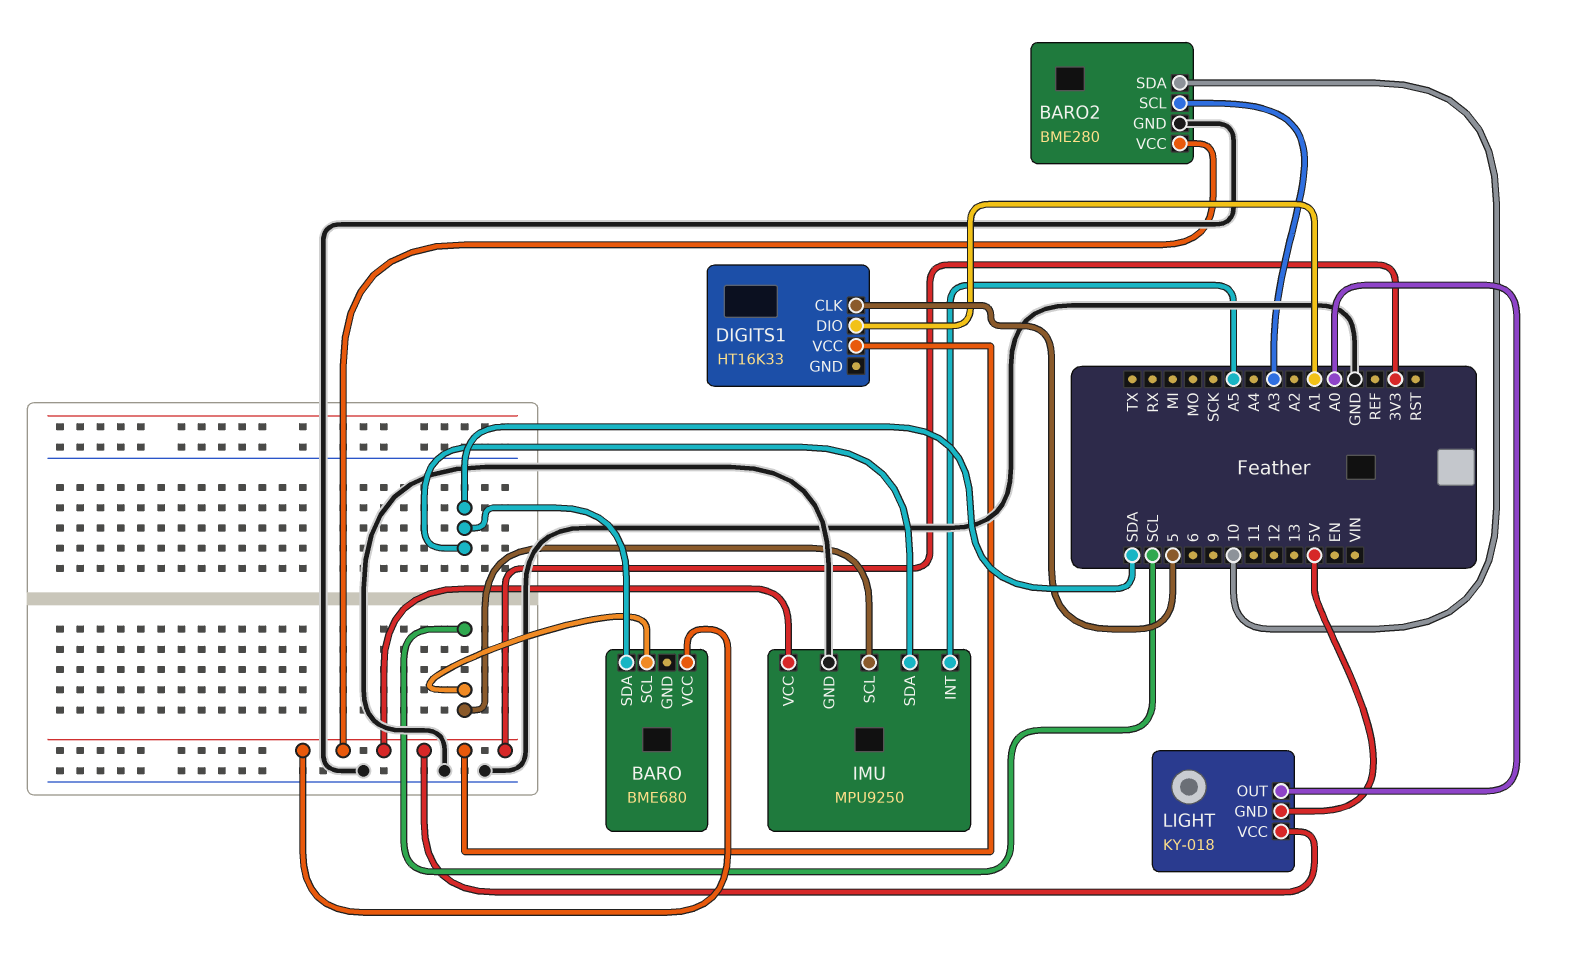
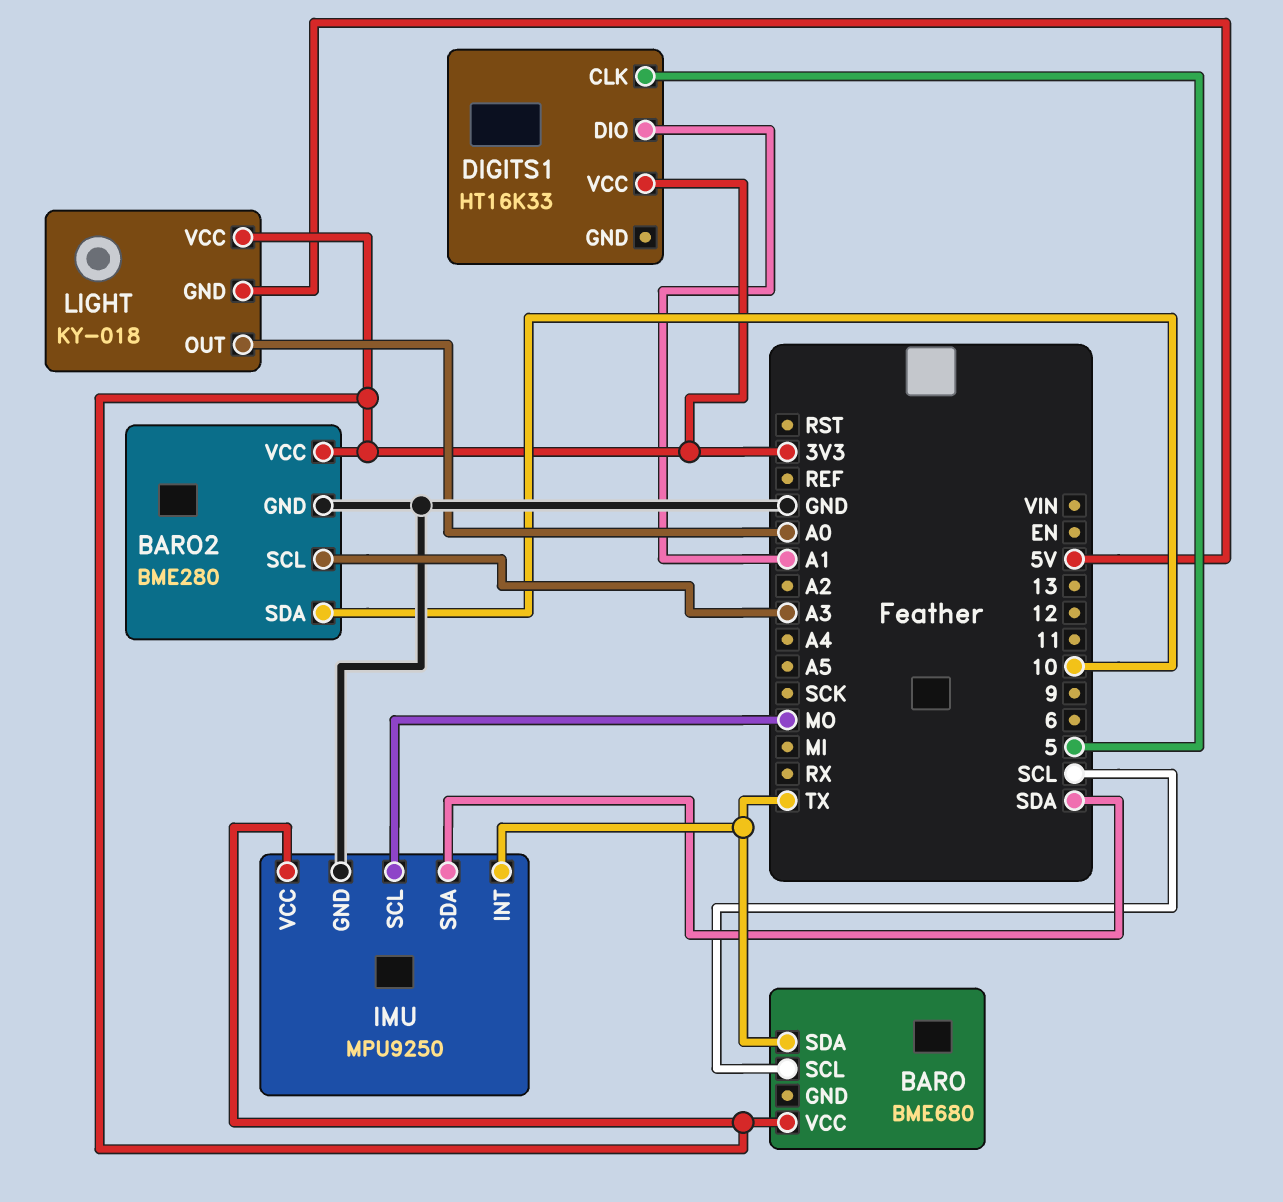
BARO pin SDA: SDA -> TX
IMU pin INT: A5 -> TX
IMU pin SCL: SCL -> MO

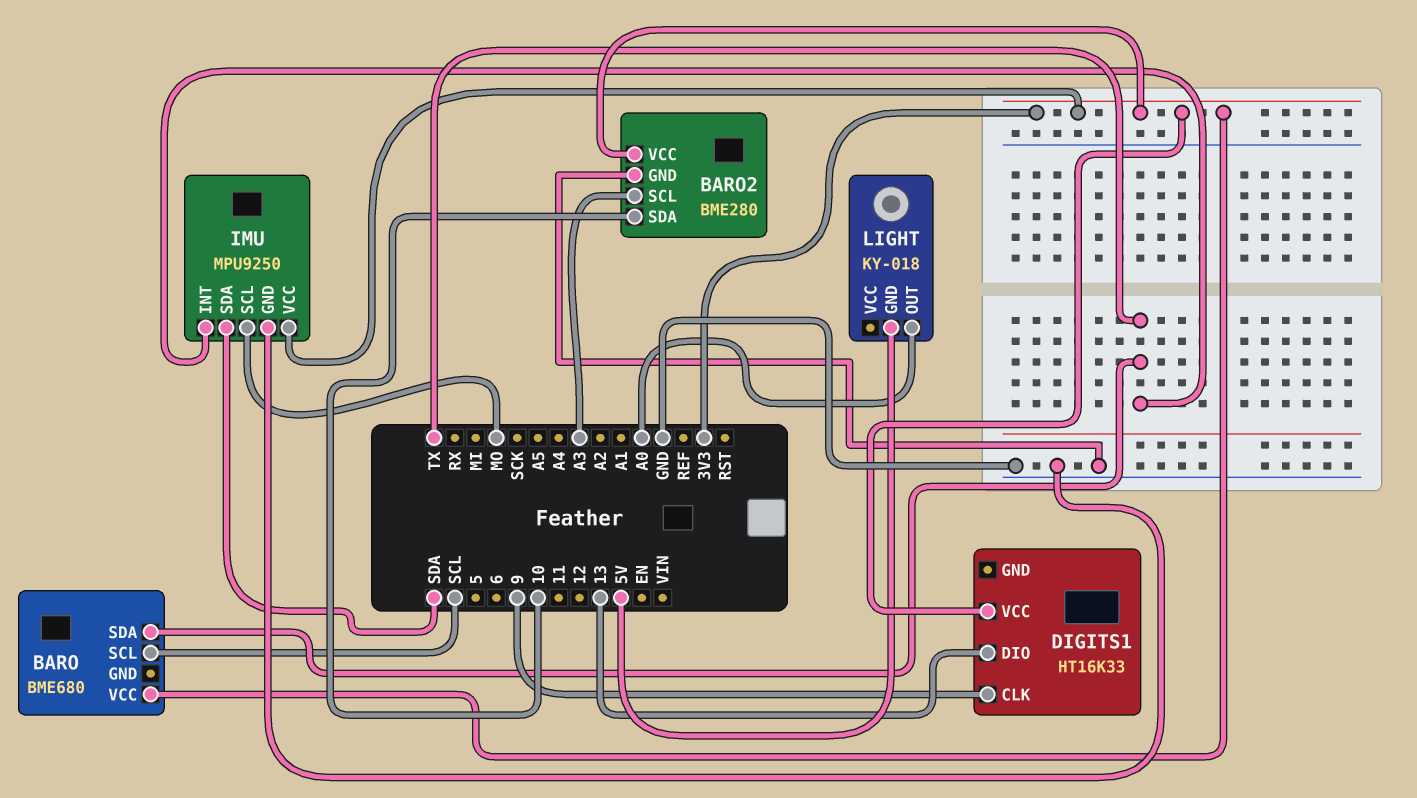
DIGITS1 pin CLK: 5 -> 9
DIGITS1 pin DIO: A1 -> 13
LIGHT pin VCC: 3V3 -> none

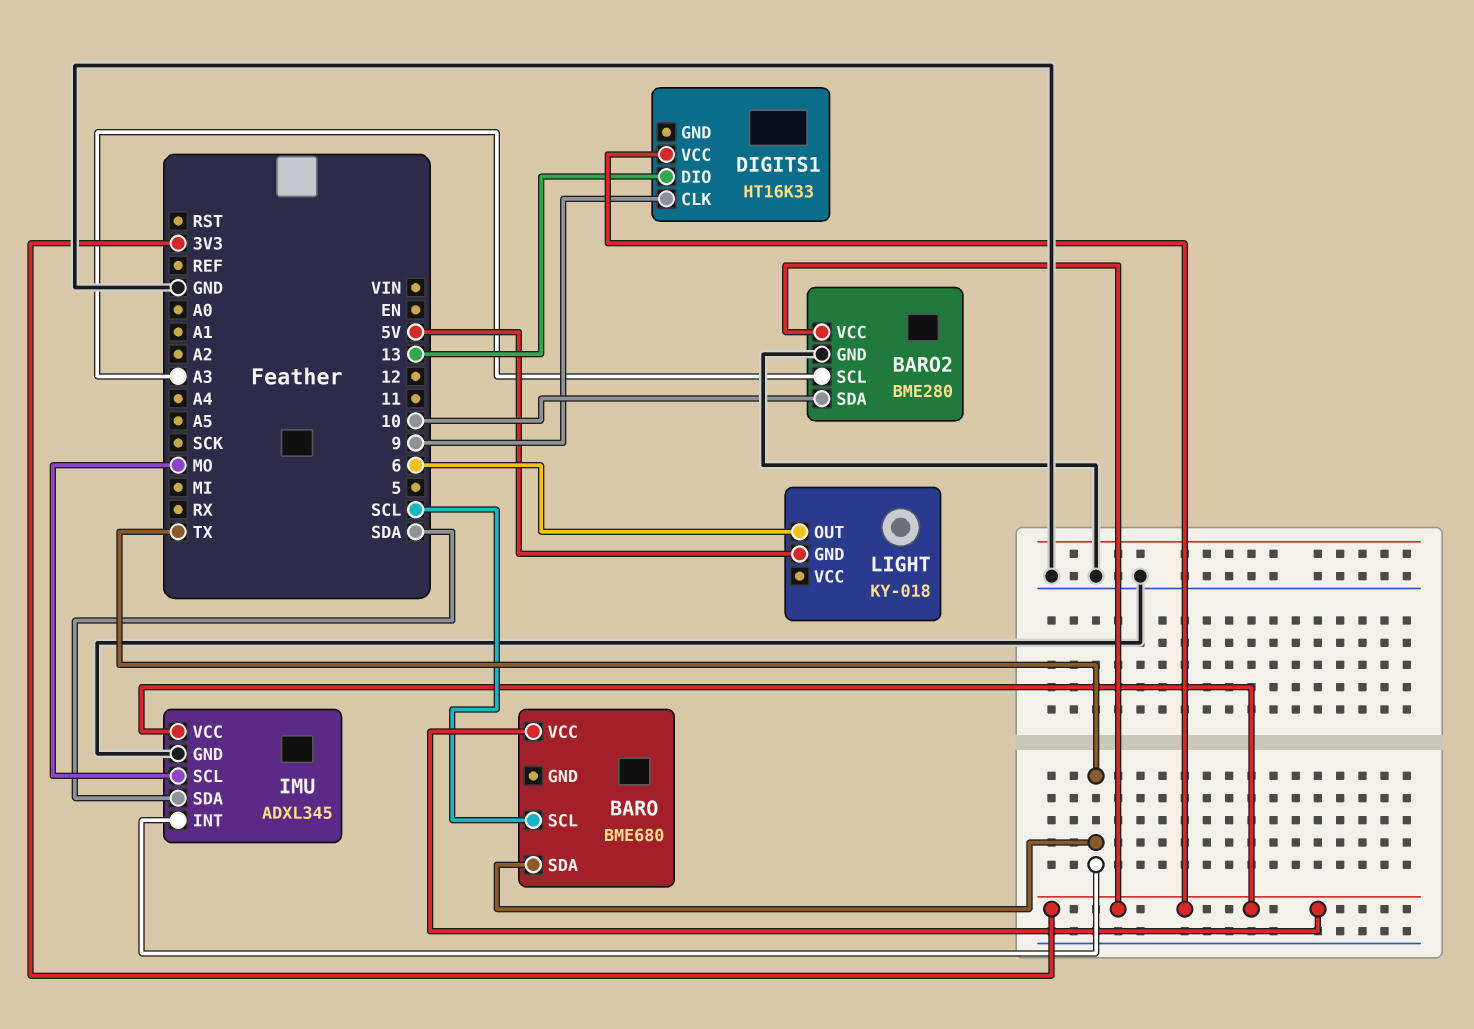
IMU: MPU9250 -> ADXL345
LIGHT pin OUT: A0 -> 6

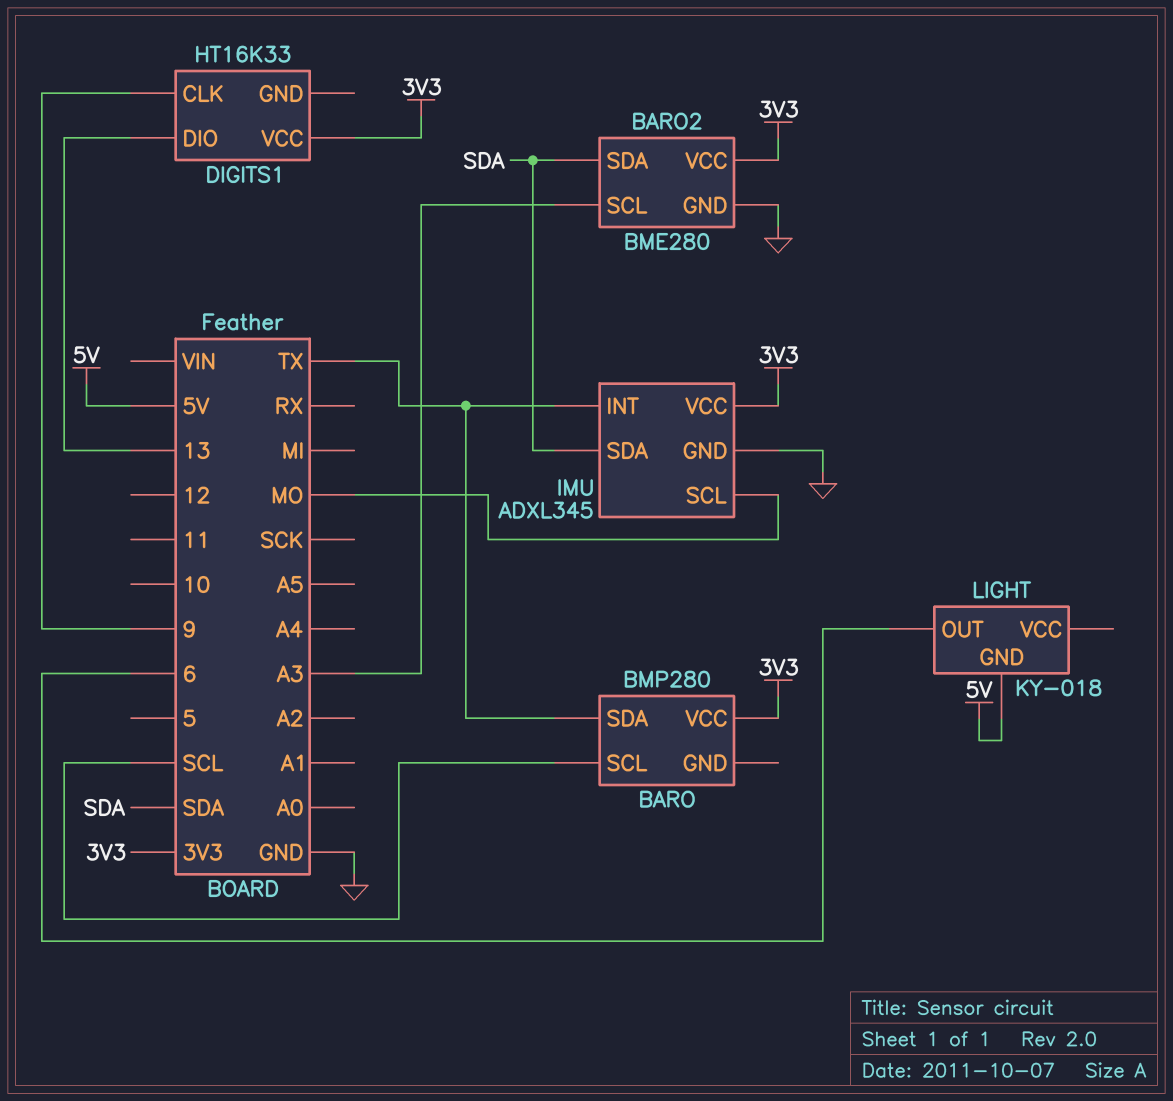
BARO: BME680 -> BMP280
BARO2 pin SDA: 10 -> SDA

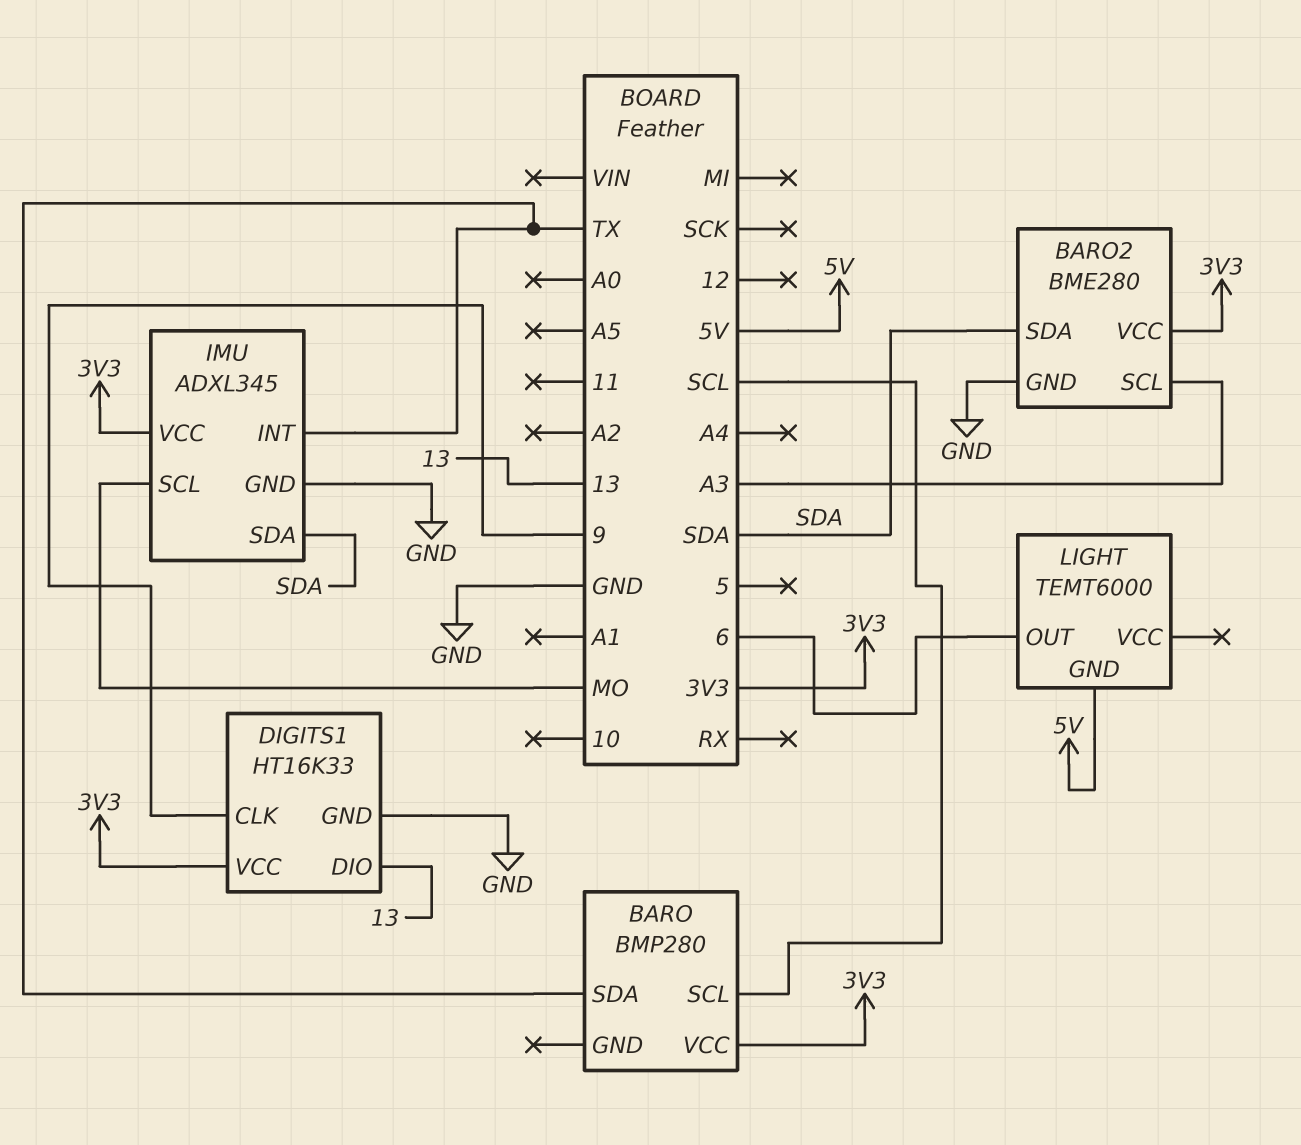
DIGITS1 pin GND: none -> GND
LIGHT: KY-018 -> TEMT6000

